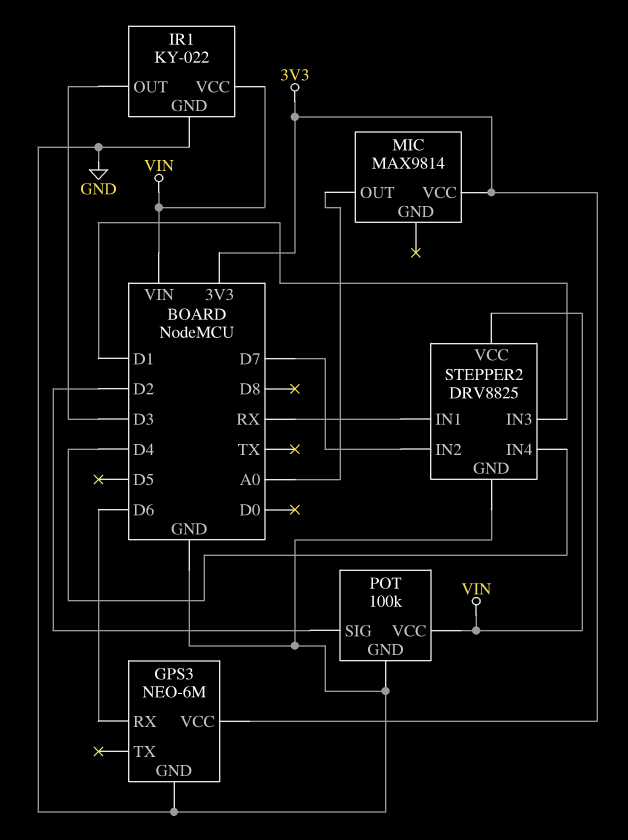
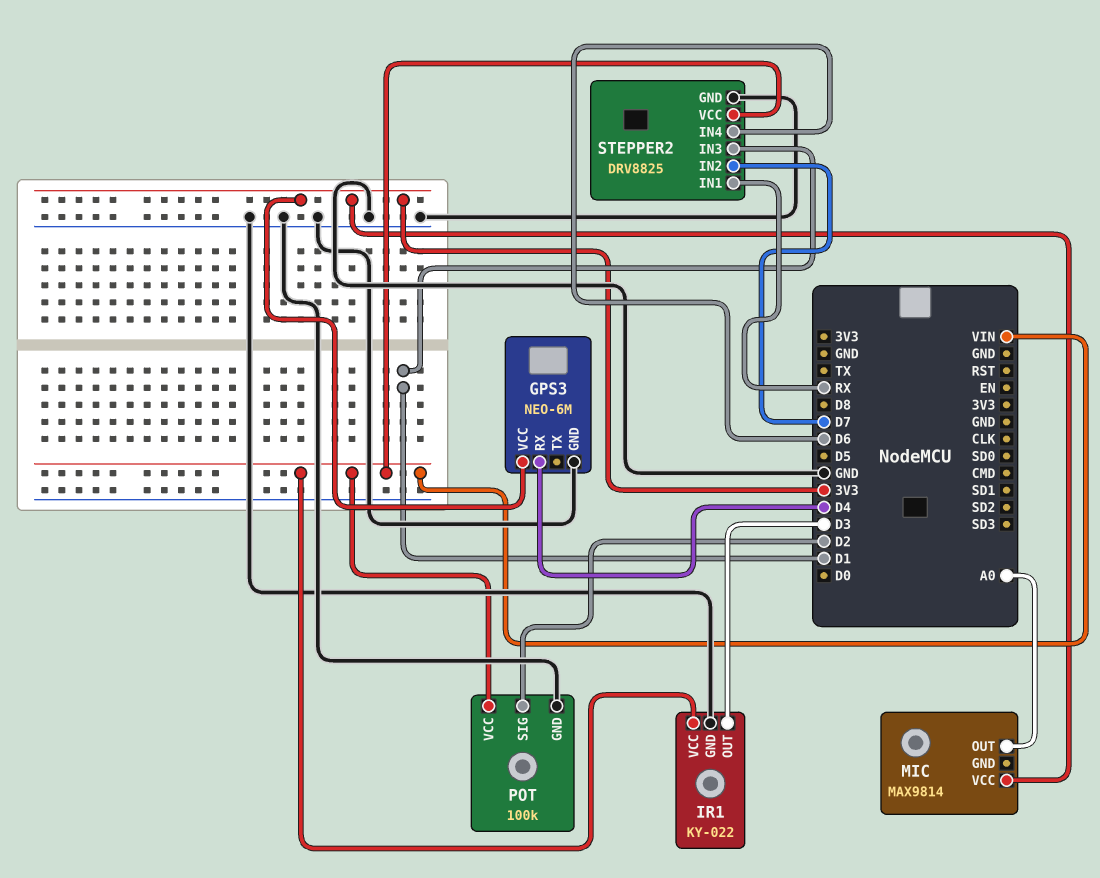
GPS3 pin RX: D6 -> D4
STEPPER2 pin IN4: D4 -> D6

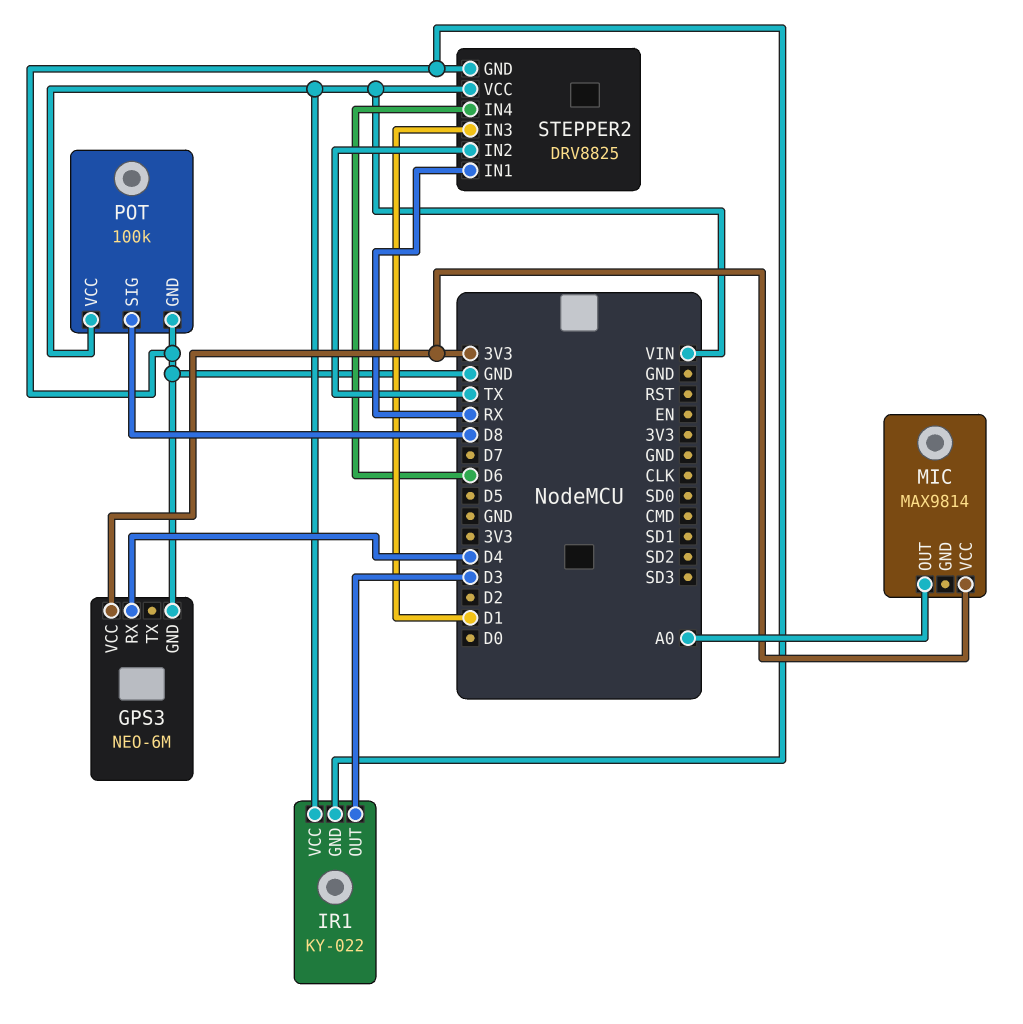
POT pin SIG: D2 -> D8
STEPPER2 pin IN2: D7 -> TX

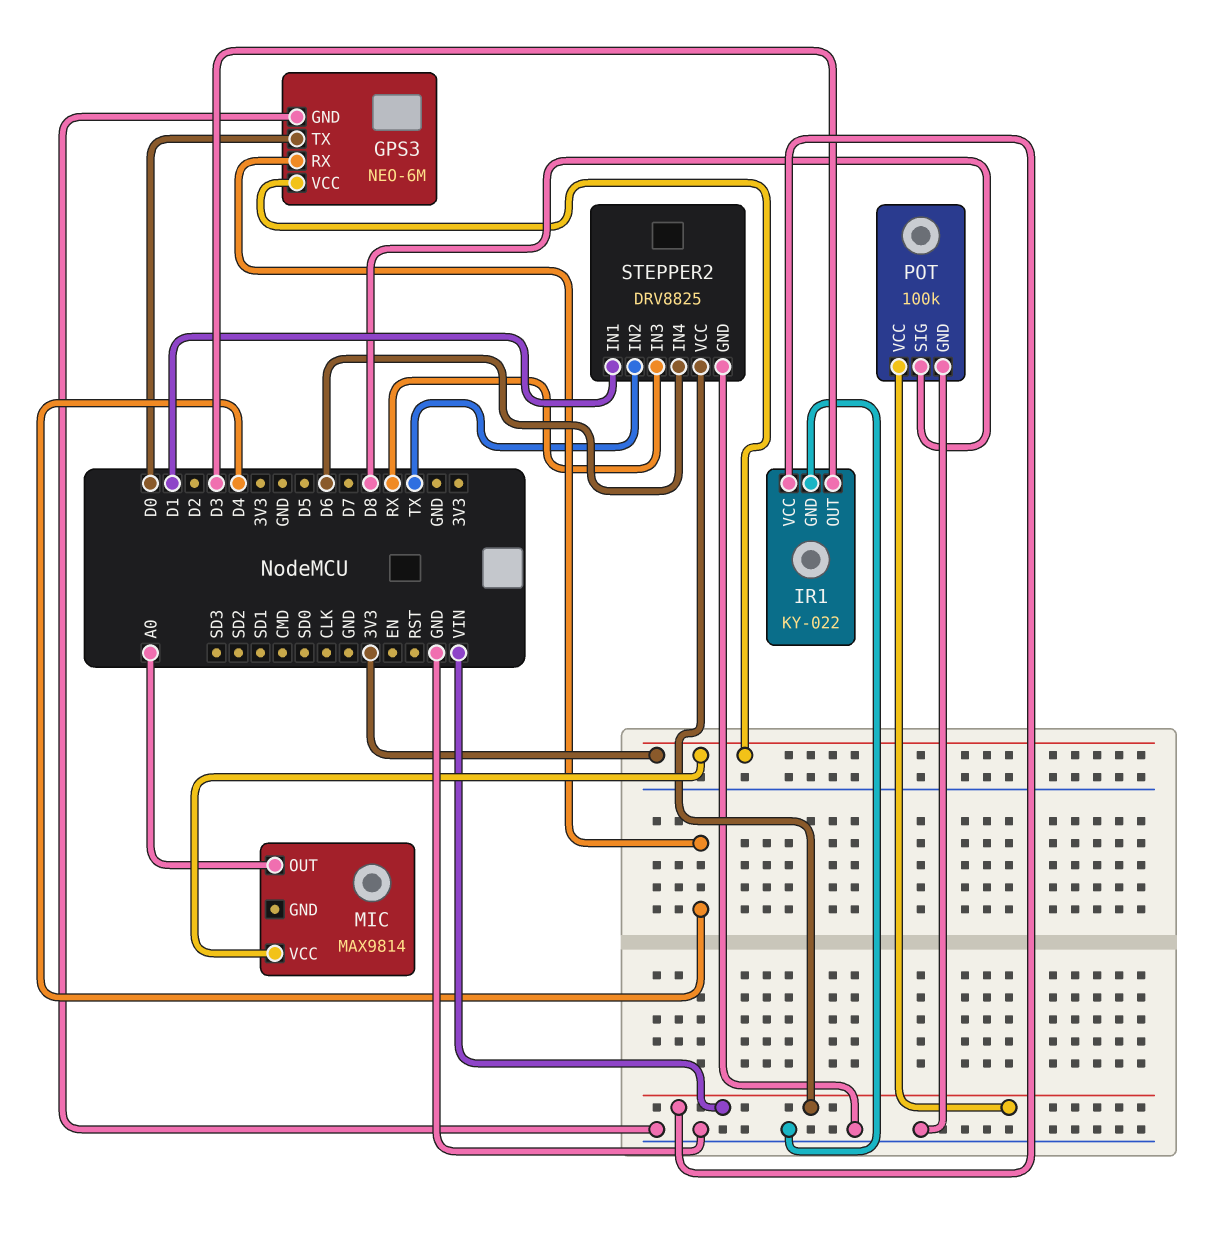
GPS3 pin TX: none -> D0
STEPPER2 pin IN1: RX -> D1
STEPPER2 pin IN3: D1 -> RX

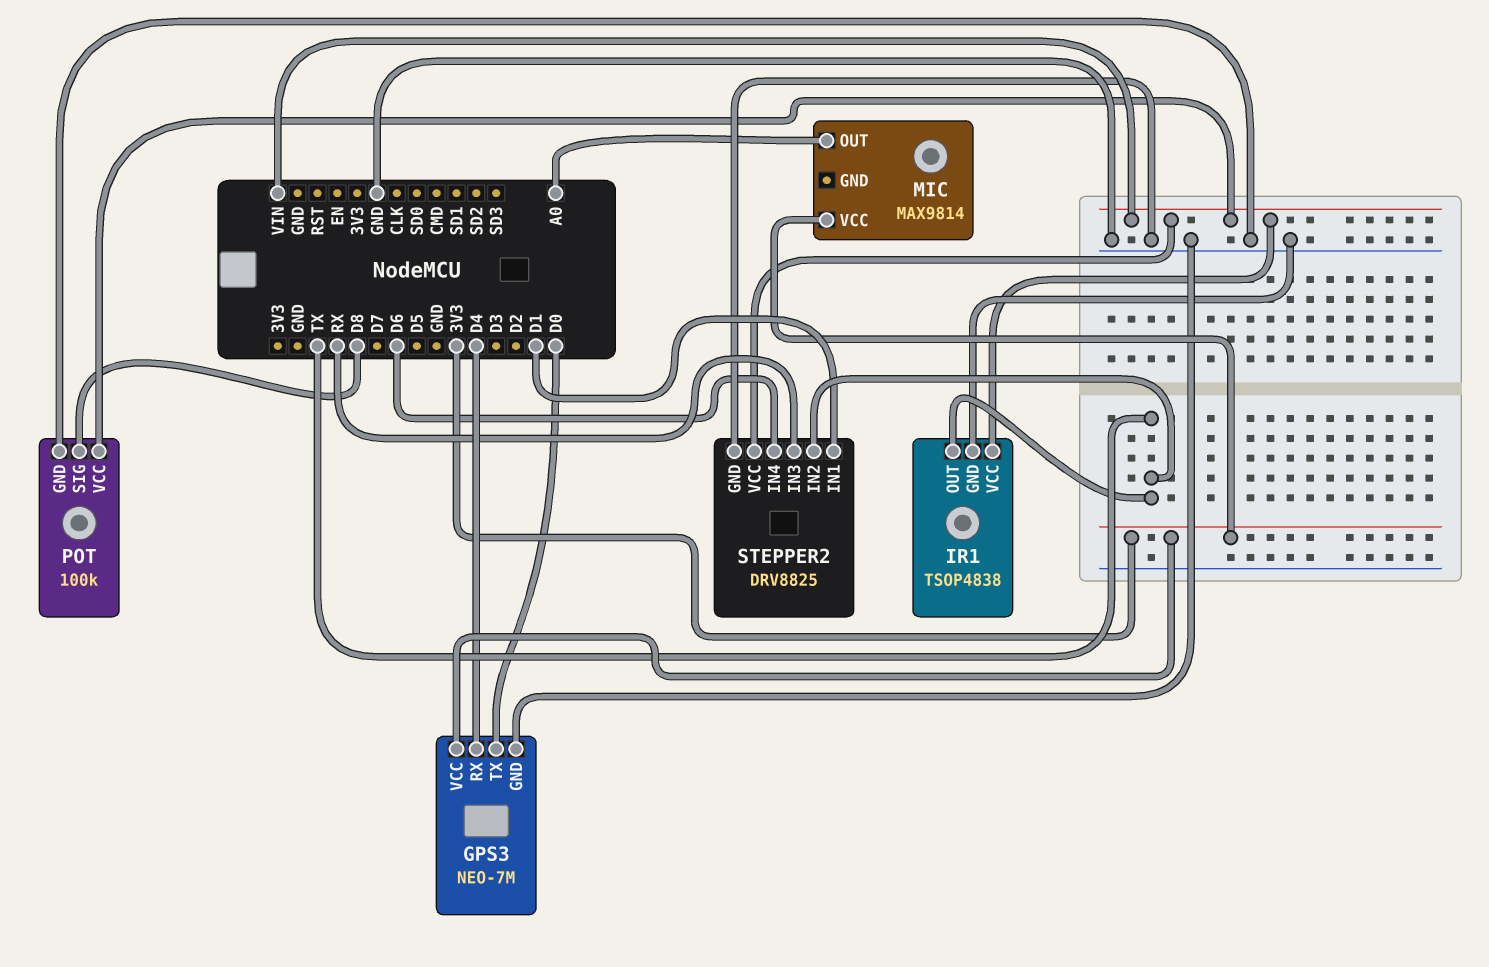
GPS3: NEO-6M -> NEO-7M
IR1: KY-022 -> TSOP4838
IR1 pin OUT: D3 -> TX

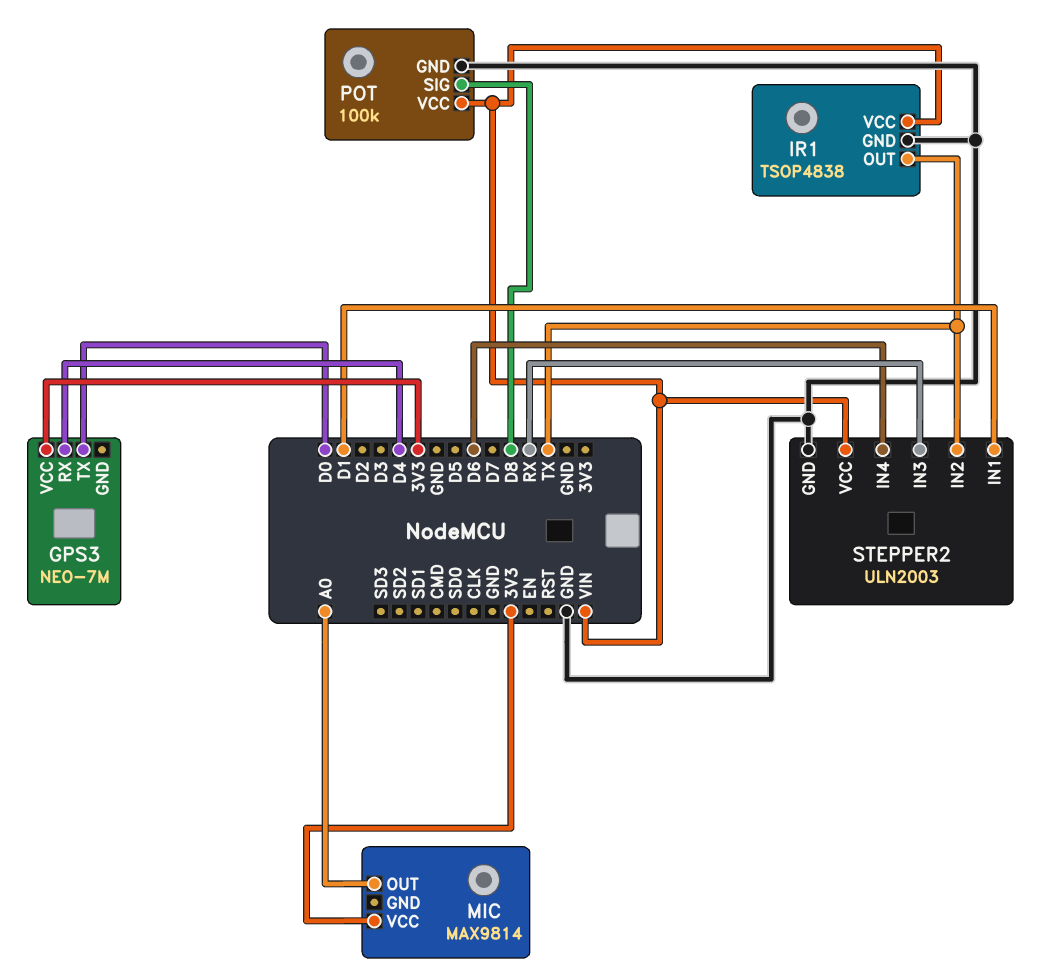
GPS3 pin GND: GND -> none
STEPPER2: DRV8825 -> ULN2003

